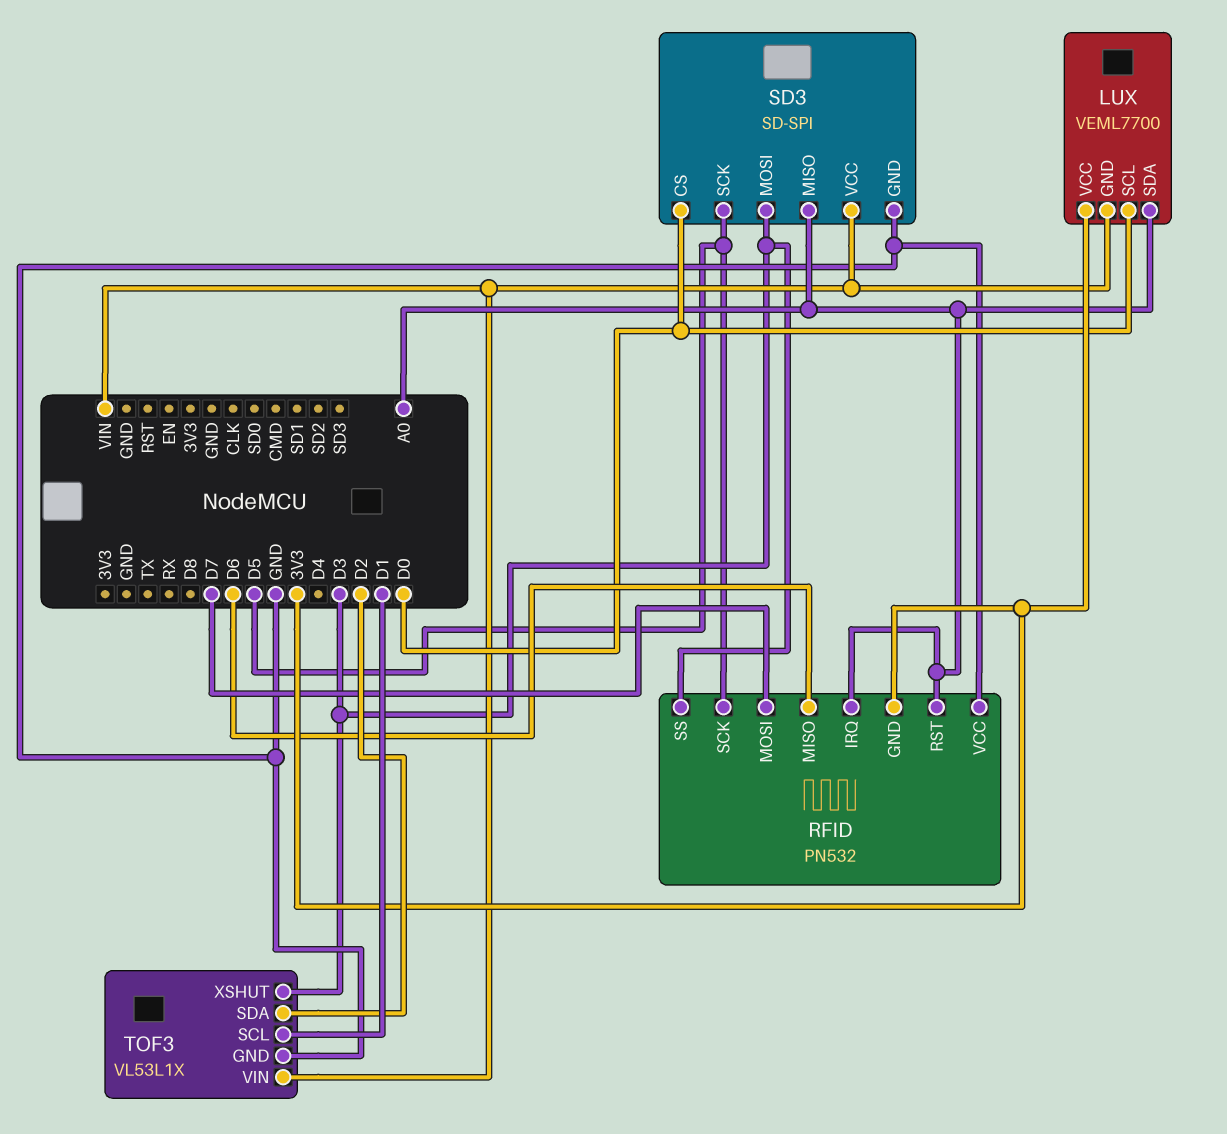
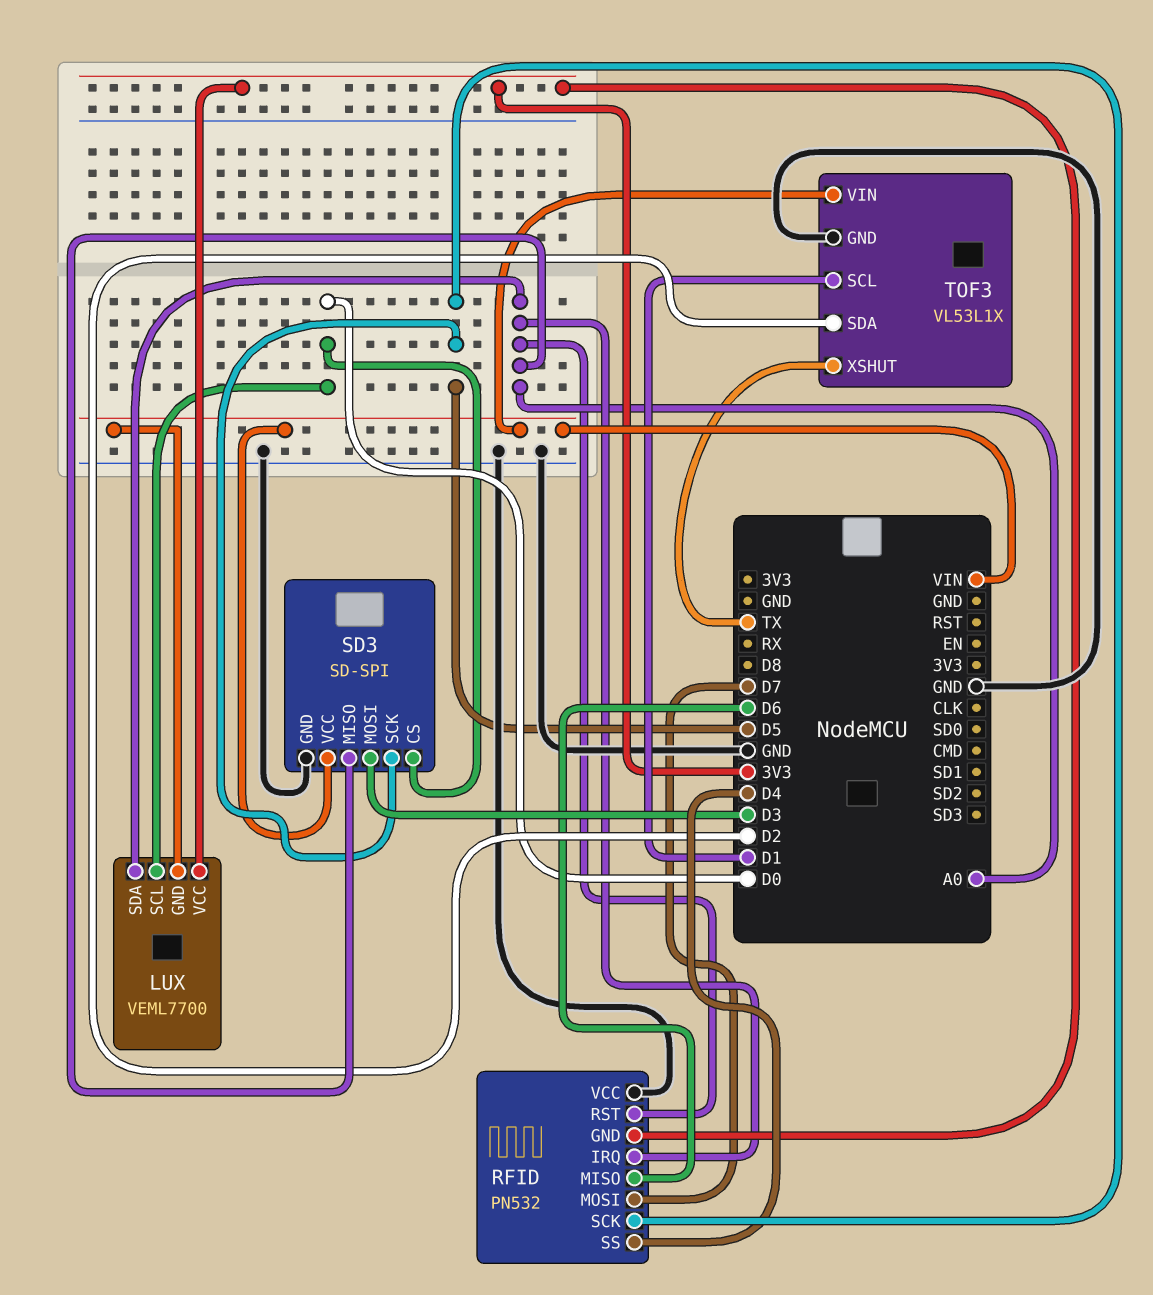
RFID pin SS: D3 -> D4
TOF3 pin XSHUT: D3 -> TX

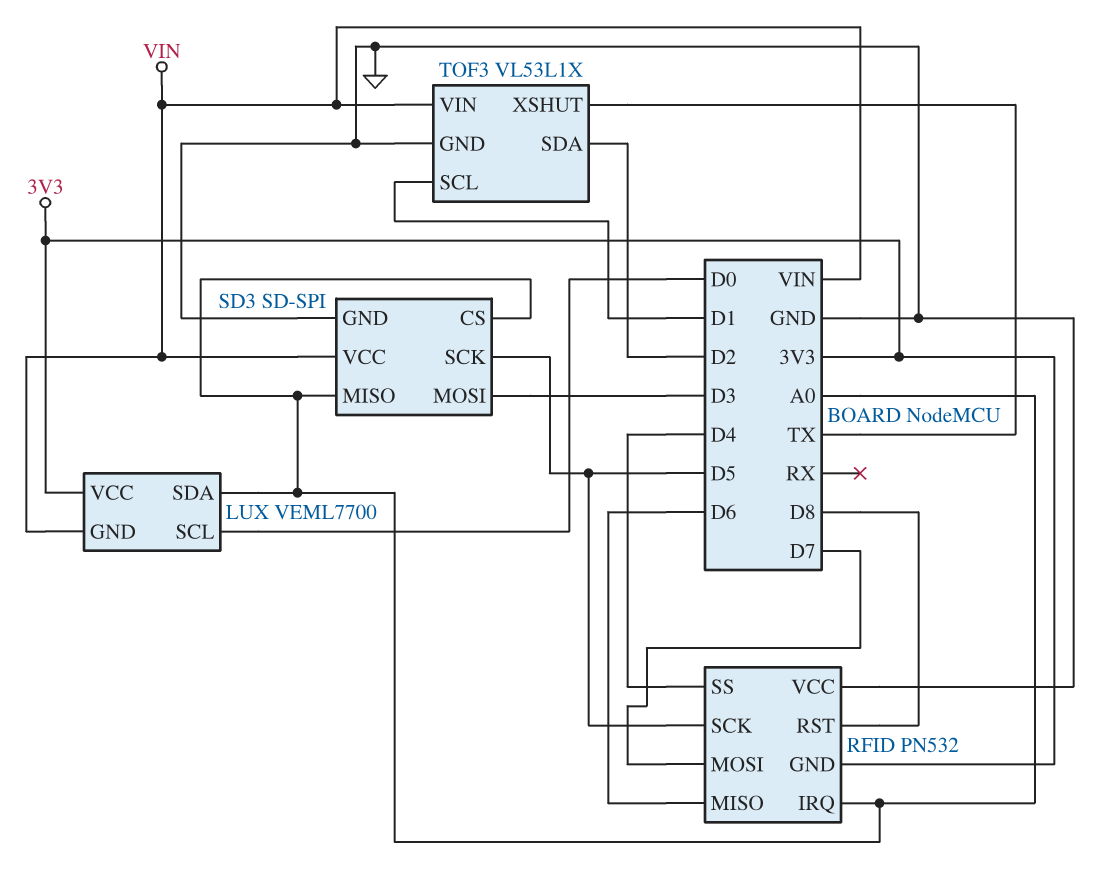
RFID pin RST: A0 -> D8
SD3 pin CS: D0 -> A0

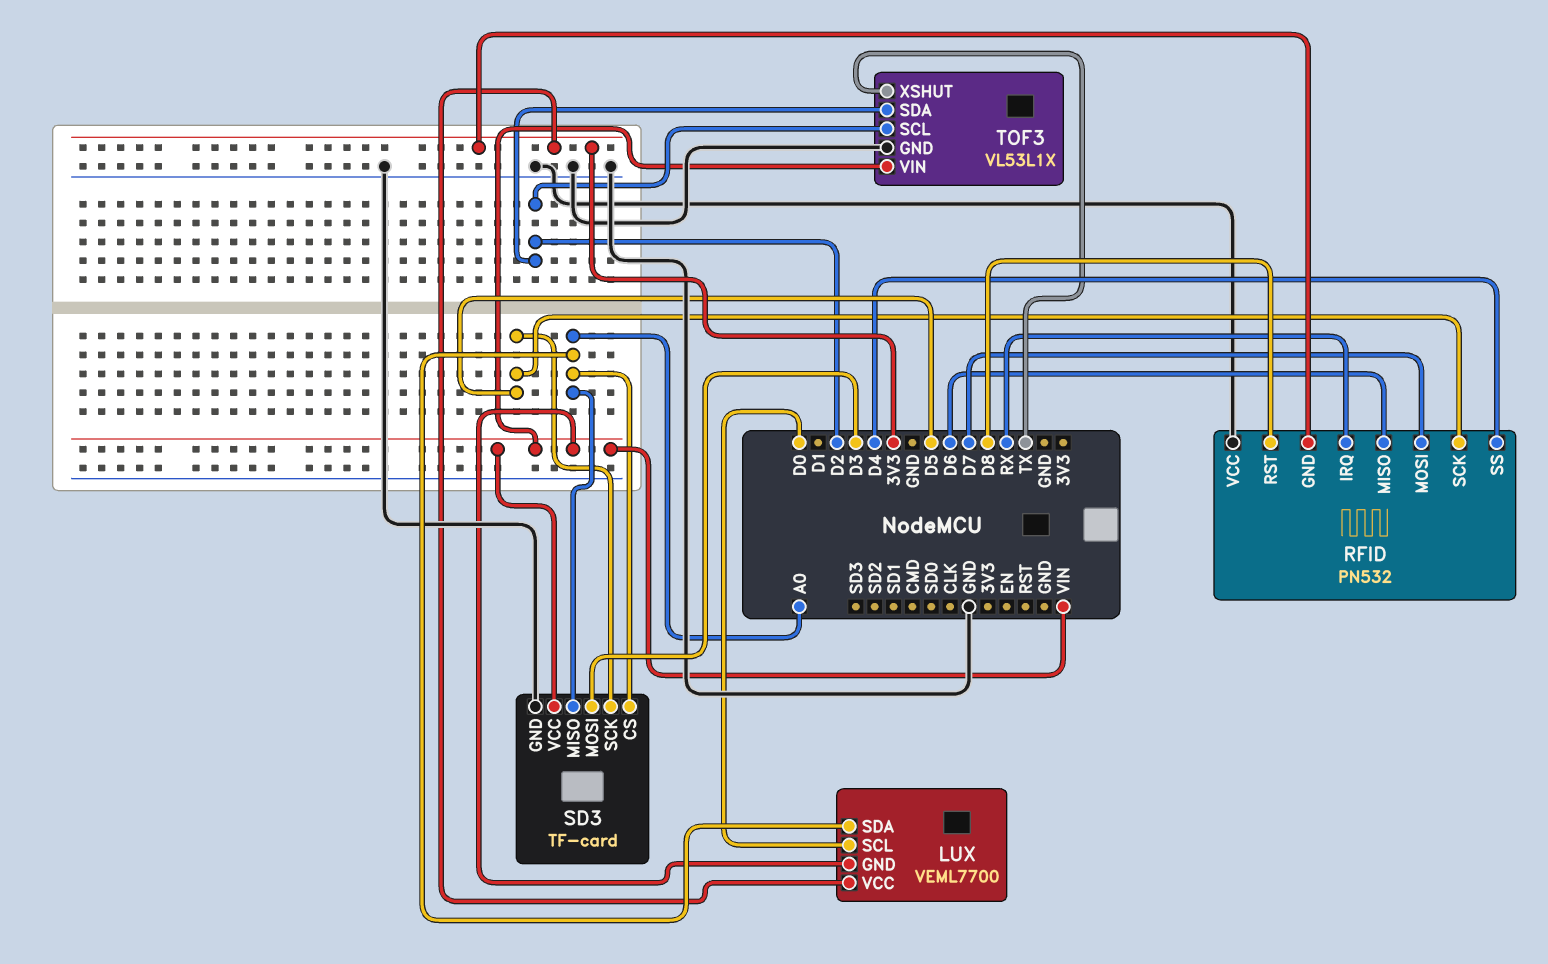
RFID pin IRQ: A0 -> RX
SD3: SD-SPI -> TF-card
TOF3 pin SCL: D1 -> D2

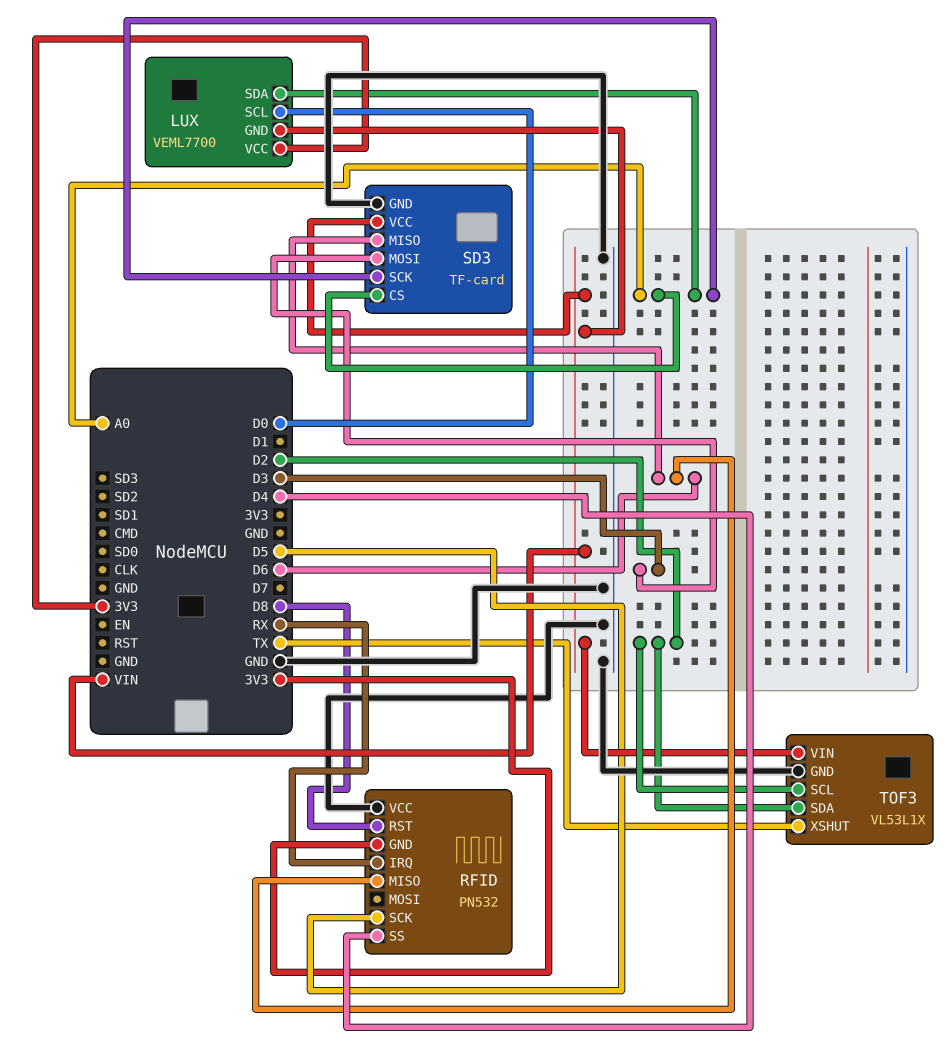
RFID pin MOSI: D7 -> none
SD3 pin MISO: A0 -> D6
SD3 pin SCK: D5 -> A0

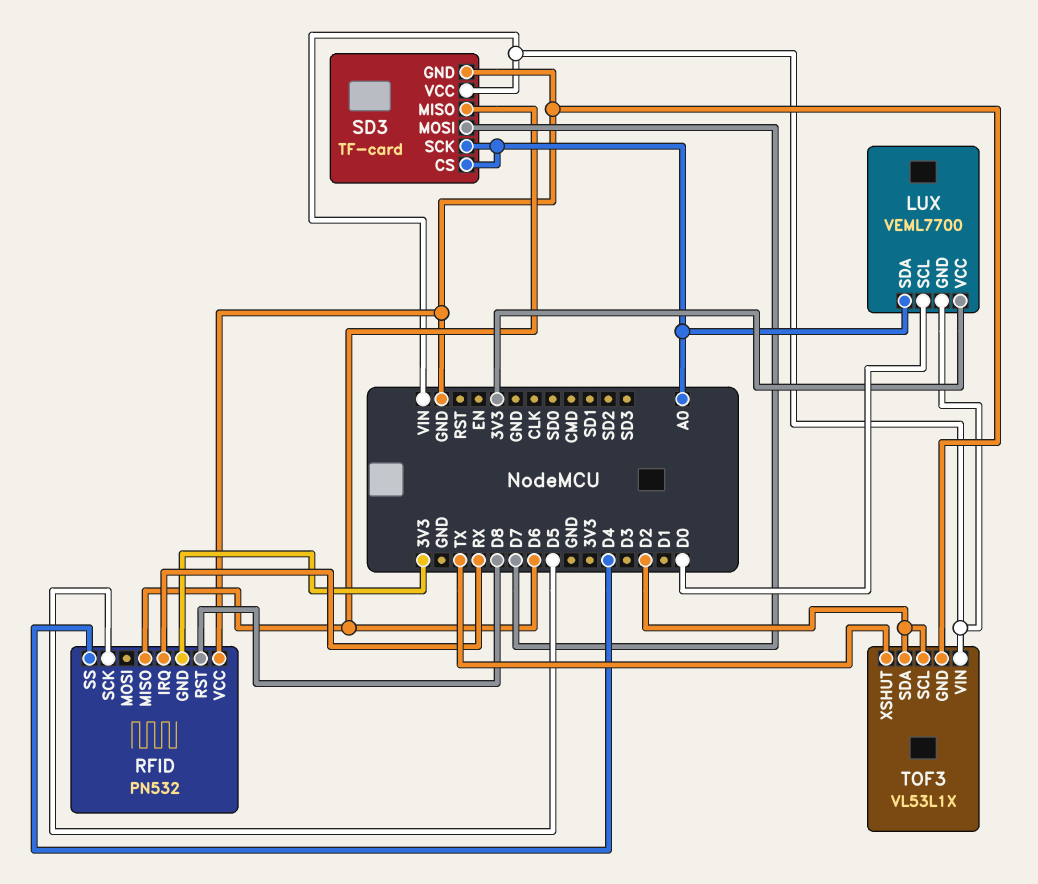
SD3 pin MOSI: D3 -> D7

